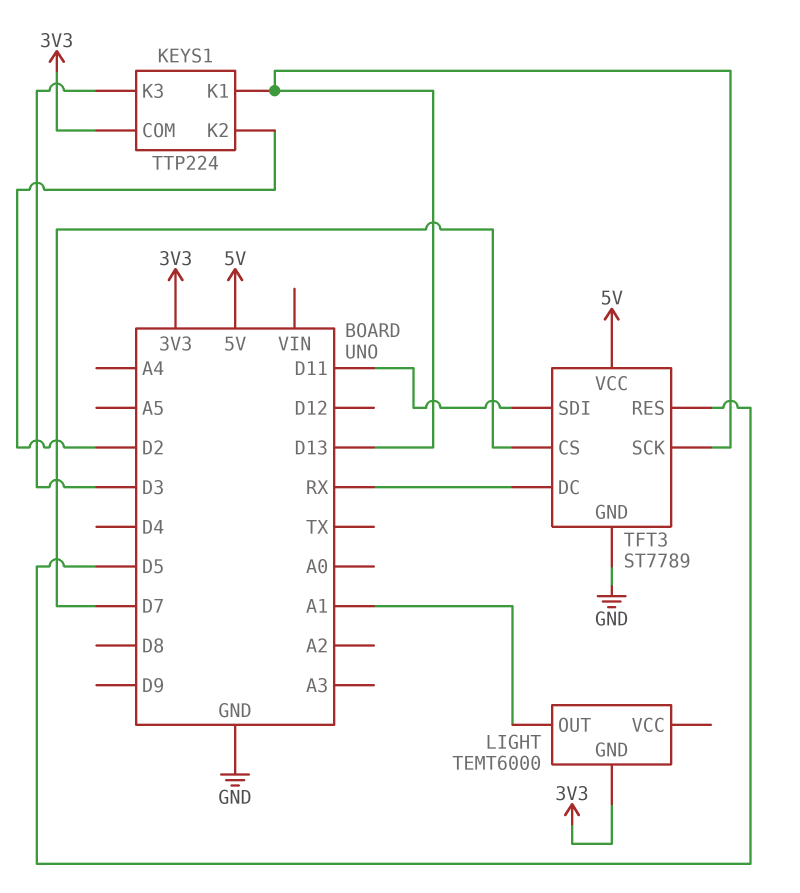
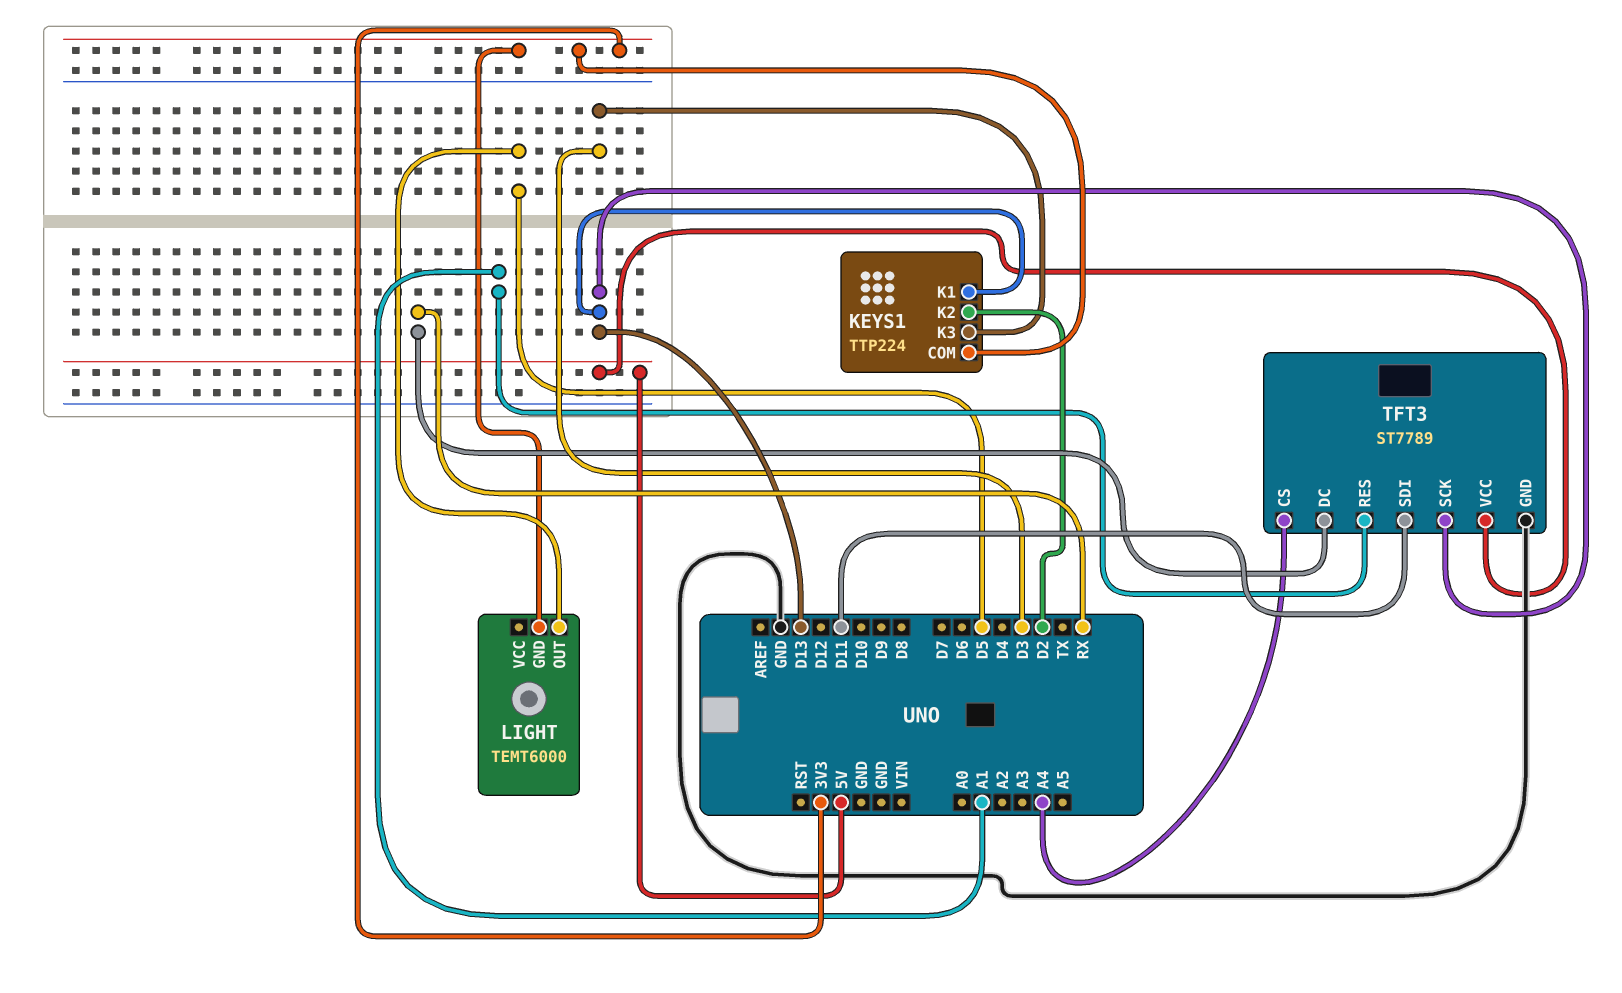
LIGHT pin OUT: A1 -> D5
TFT3 pin CS: D7 -> A4
TFT3 pin RES: D5 -> A1

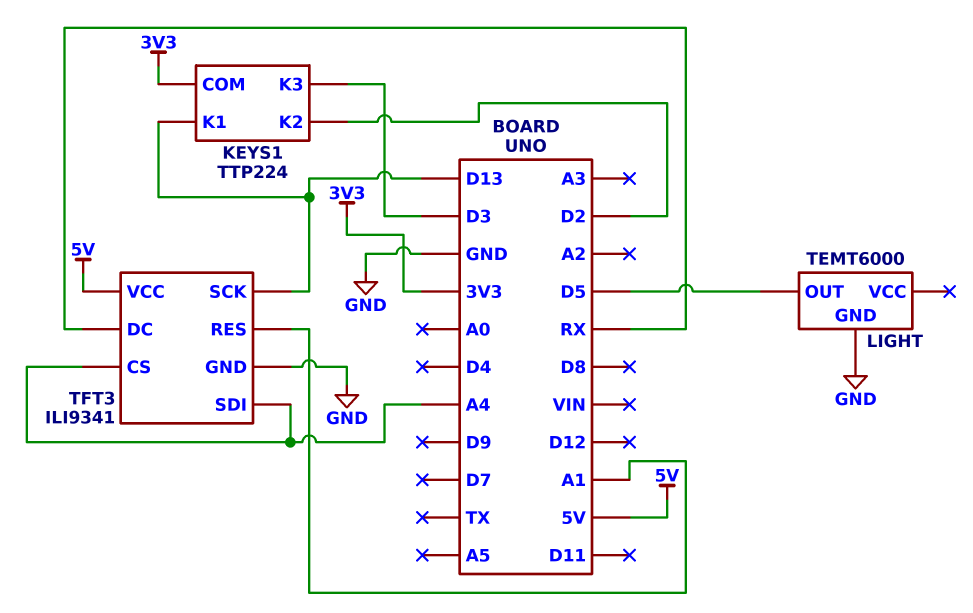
LIGHT pin GND: 3V3 -> GND
TFT3: ST7789 -> ILI9341
TFT3 pin SDI: D11 -> A4

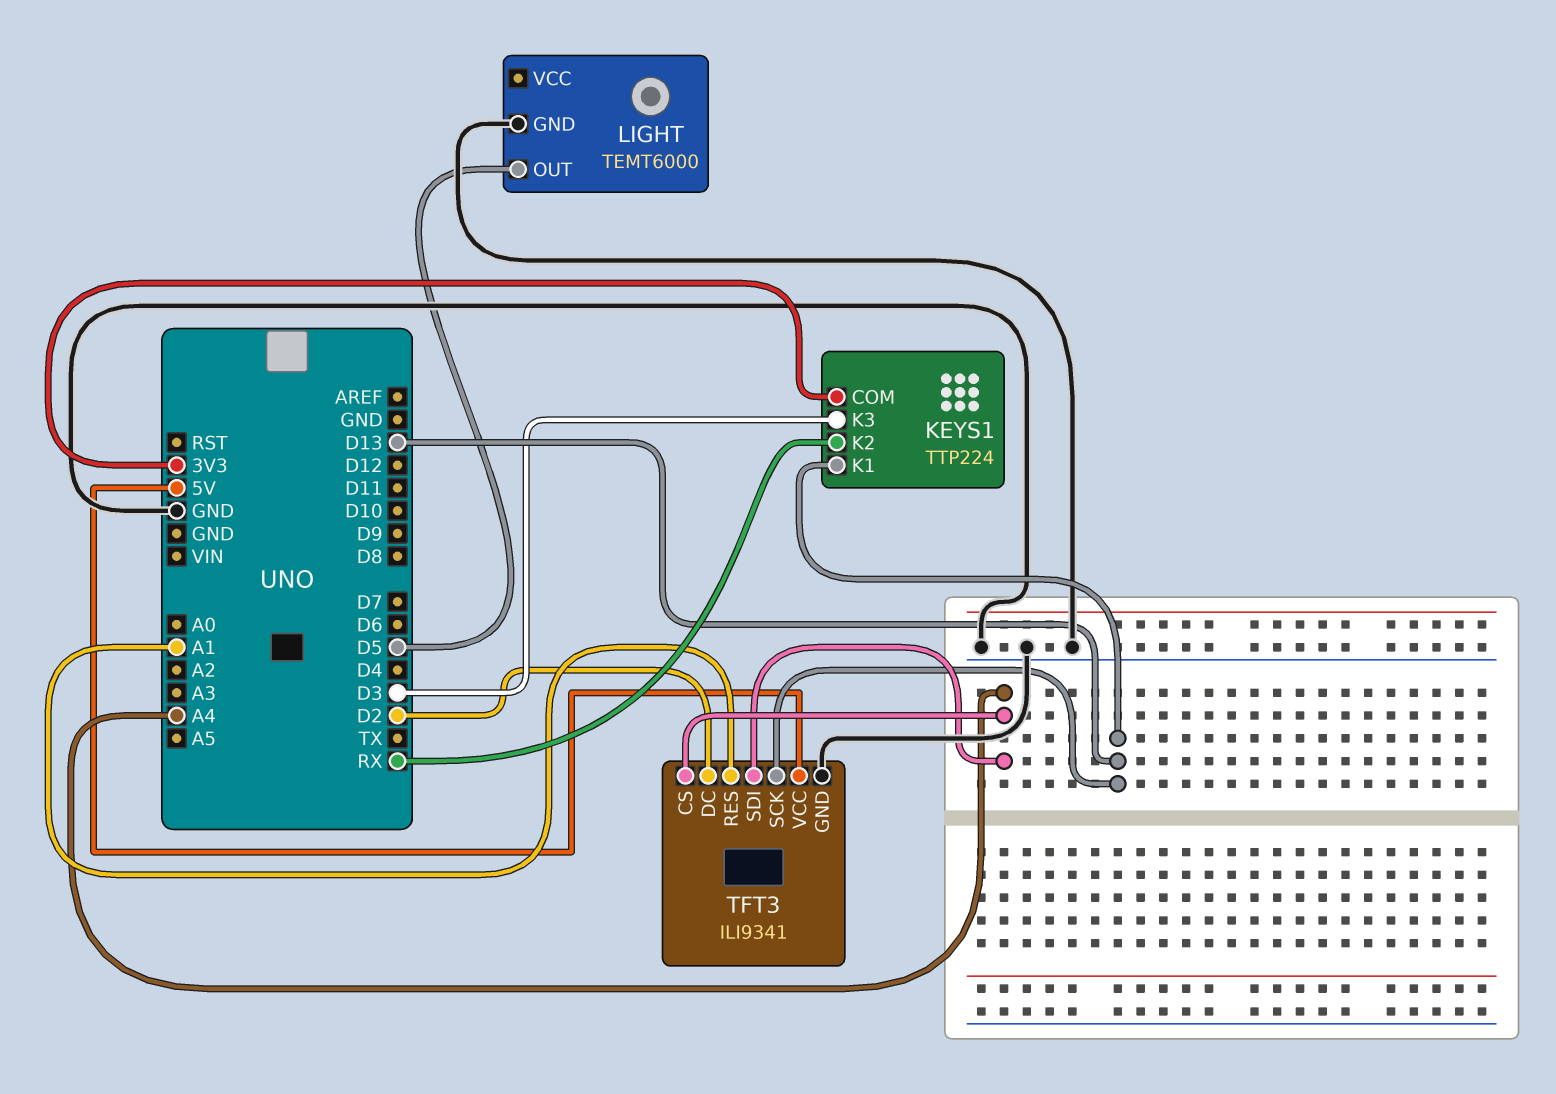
KEYS1 pin K2: D2 -> RX
TFT3 pin DC: RX -> D2

